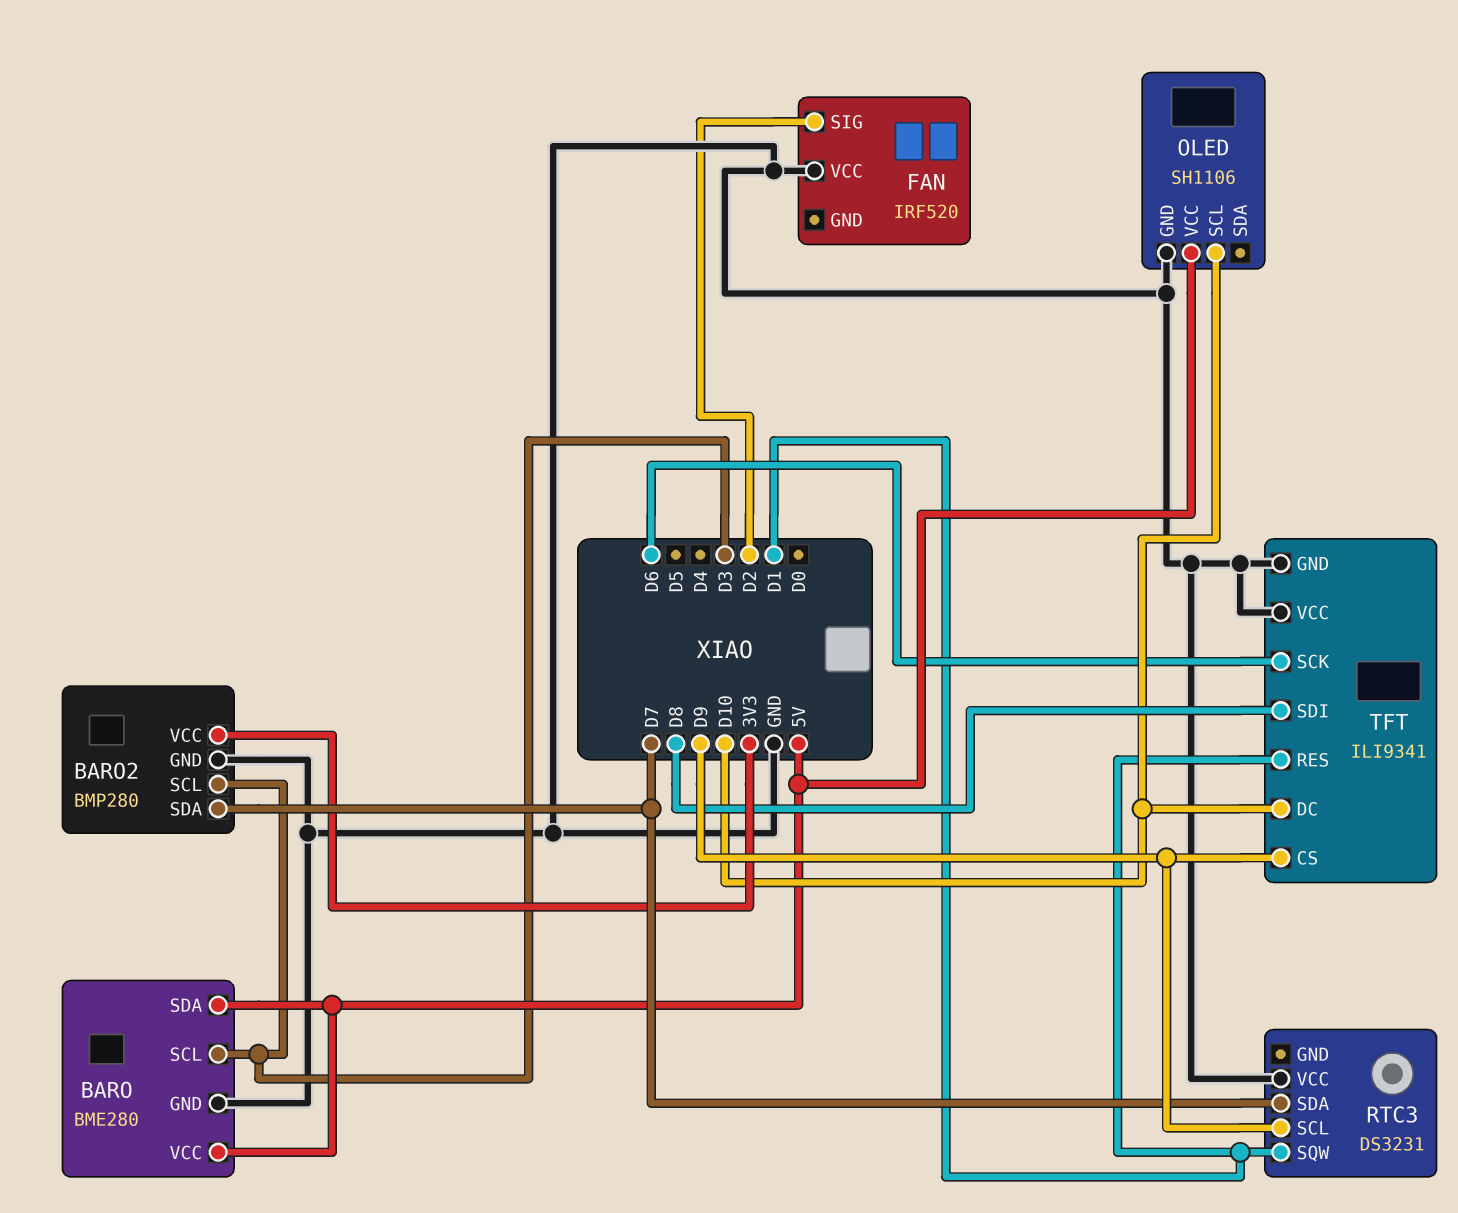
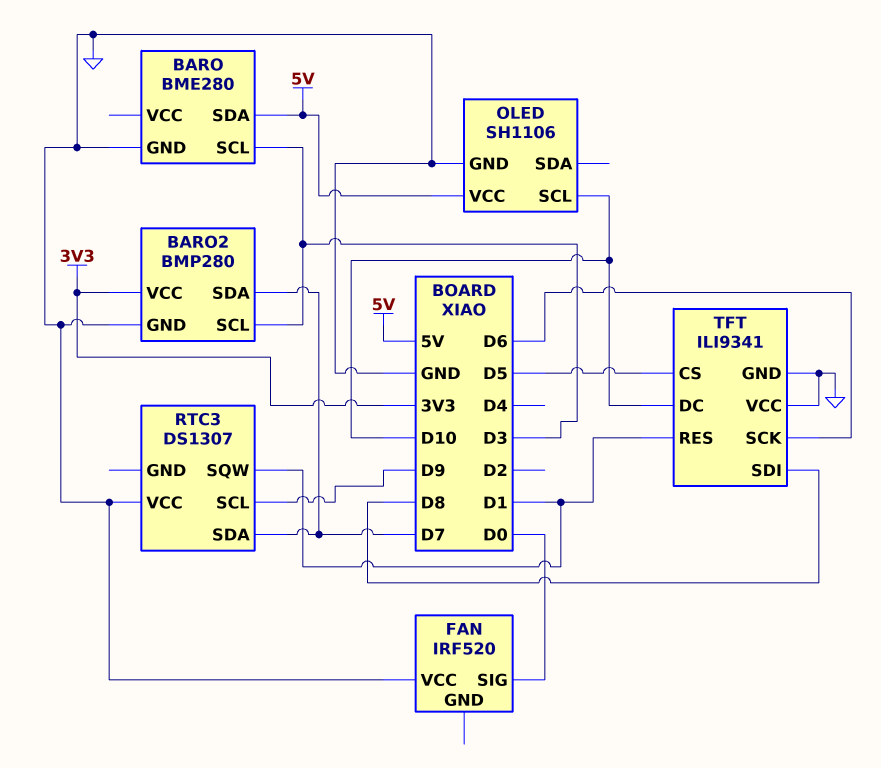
BARO pin VCC: 5V -> none
FAN pin SIG: D2 -> D0
RTC3: DS3231 -> DS1307
TFT pin CS: D9 -> D5

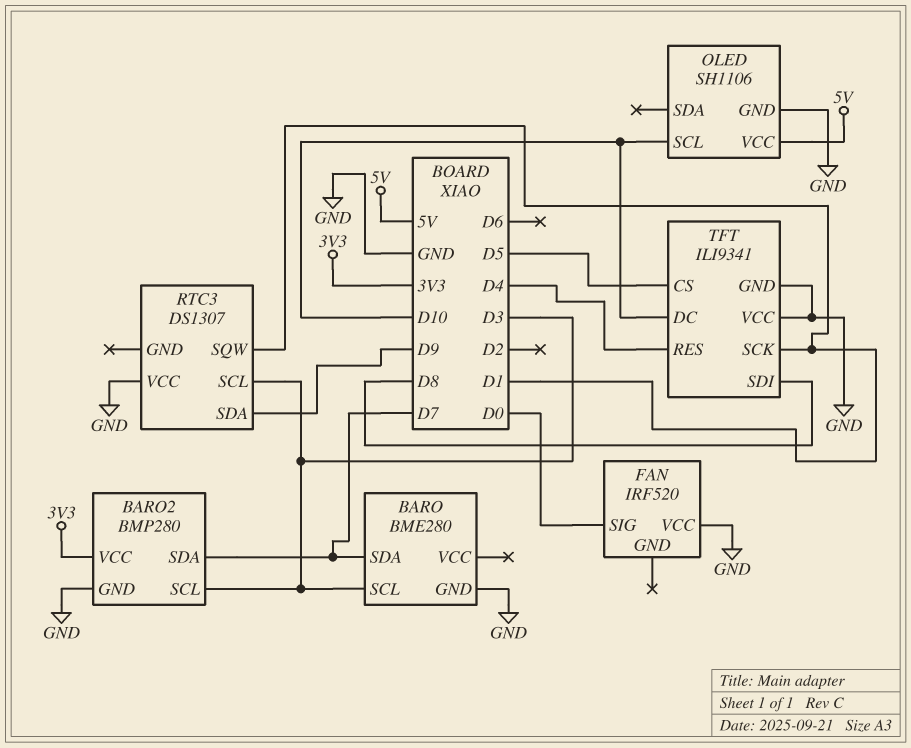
BARO pin SDA: 5V -> D7
RTC3 pin SCL: D9 -> D3
RTC3 pin SDA: D7 -> D9
TFT pin RES: D1 -> D4
TFT pin SCK: D6 -> D1

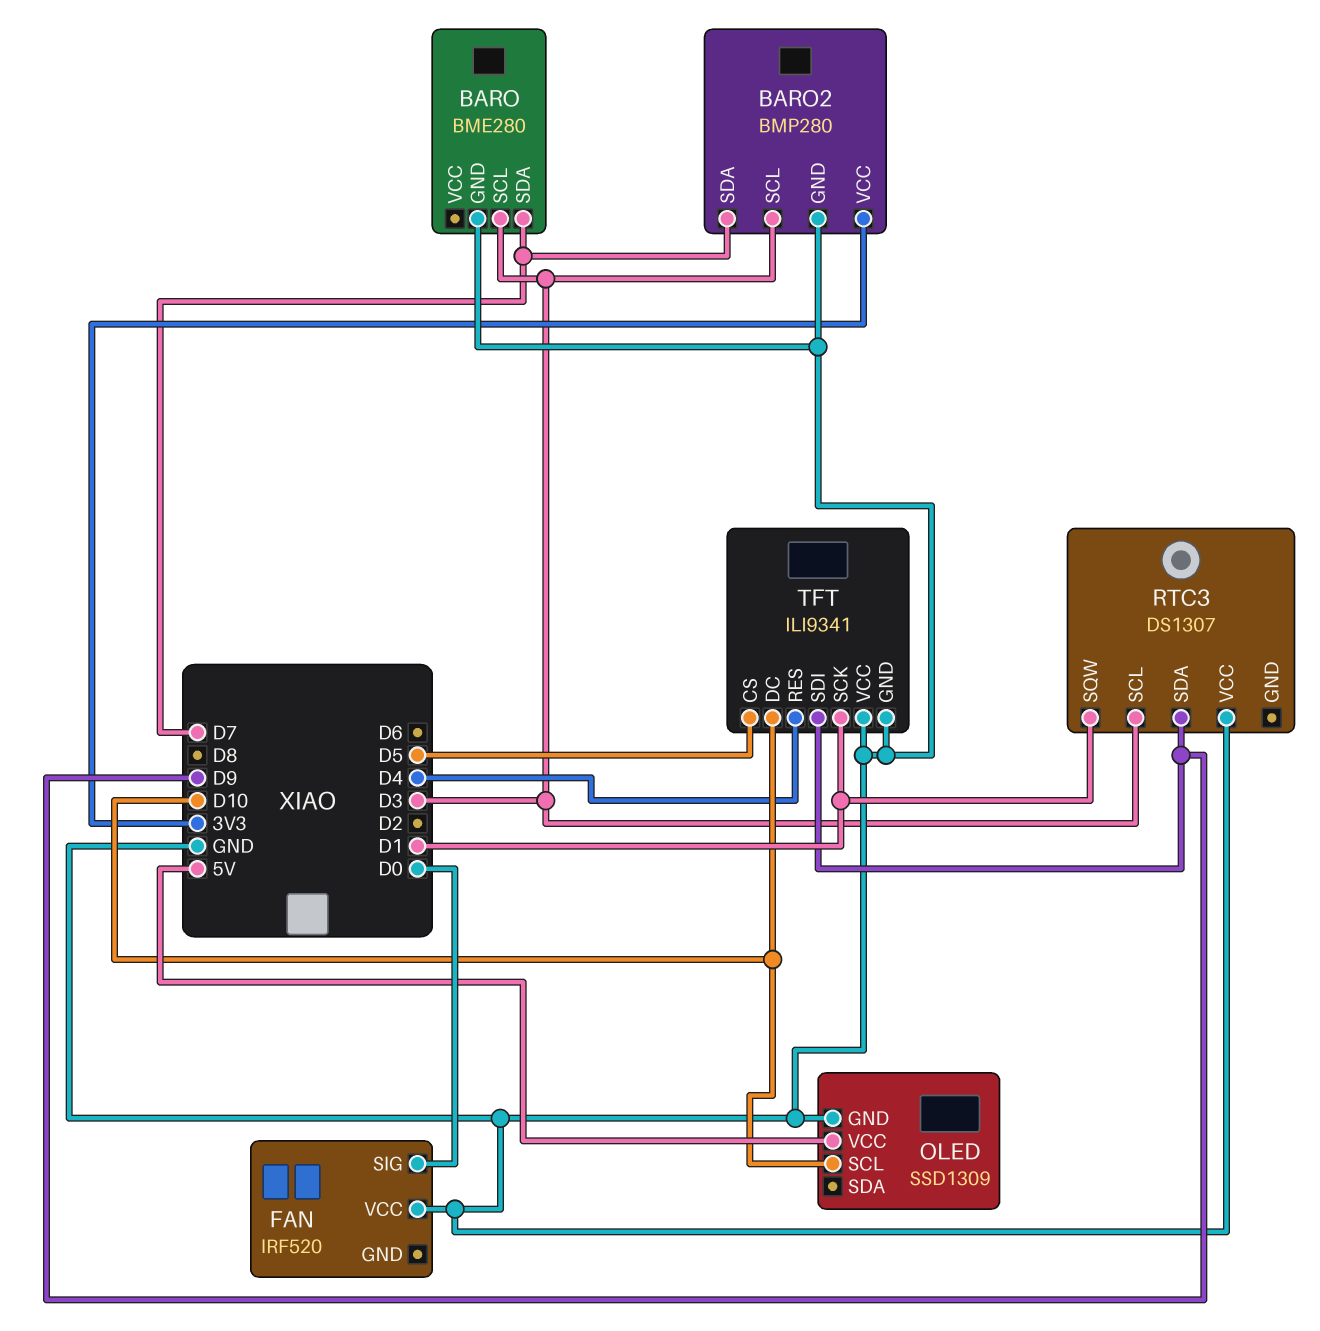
OLED: SH1106 -> SSD1309
TFT pin SDI: D8 -> D9

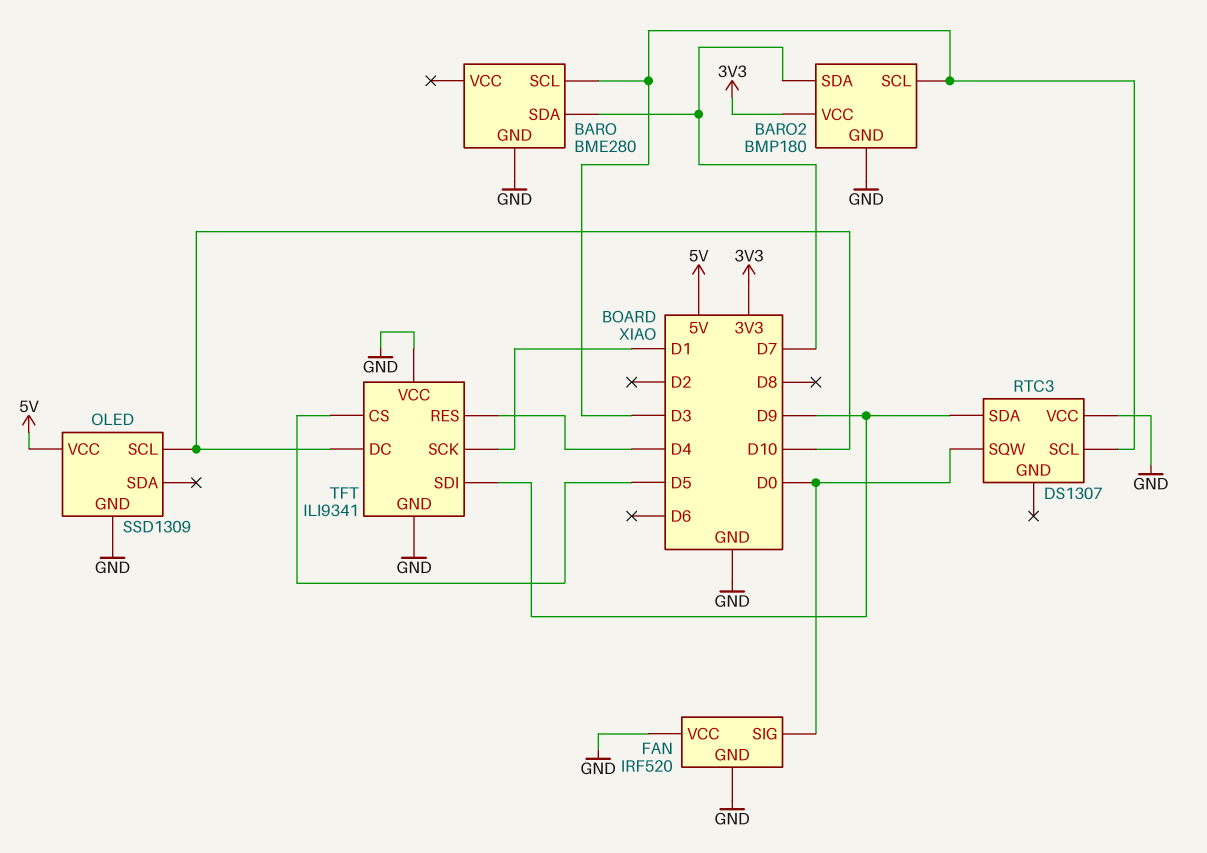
BARO2: BMP280 -> BMP180
FAN pin GND: none -> GND
RTC3 pin SQW: D1 -> D0

